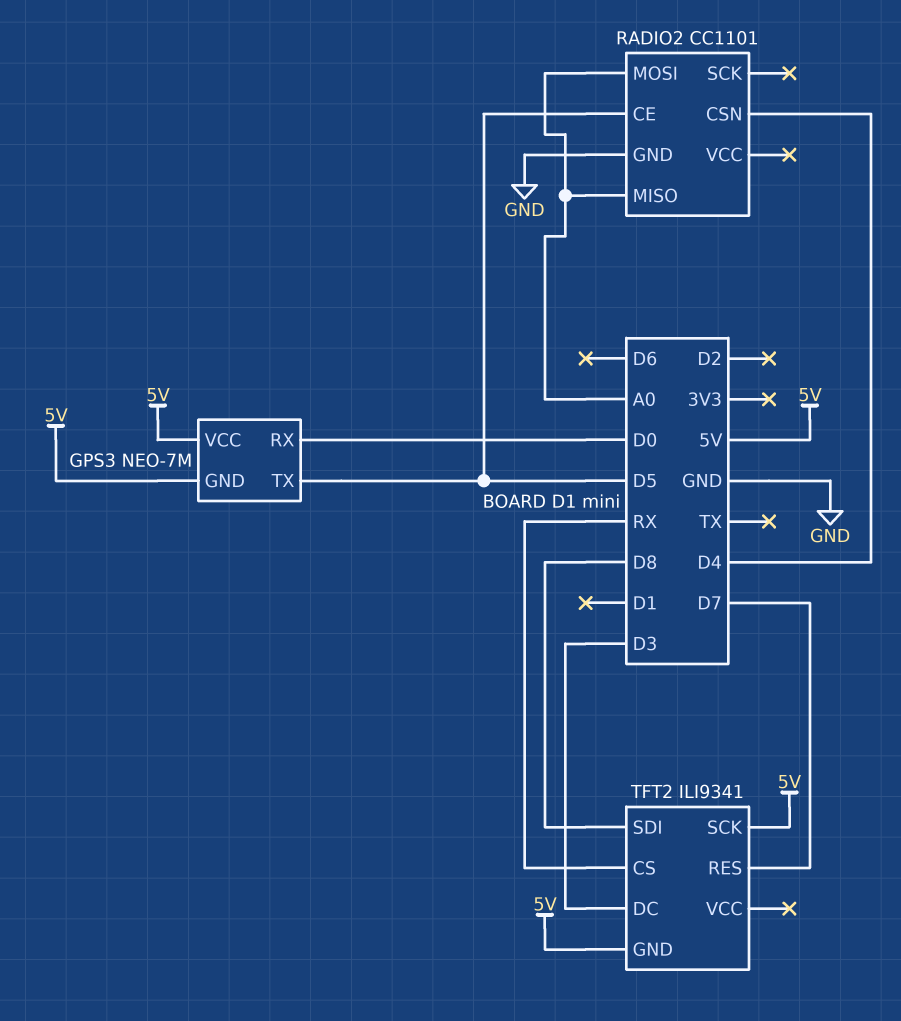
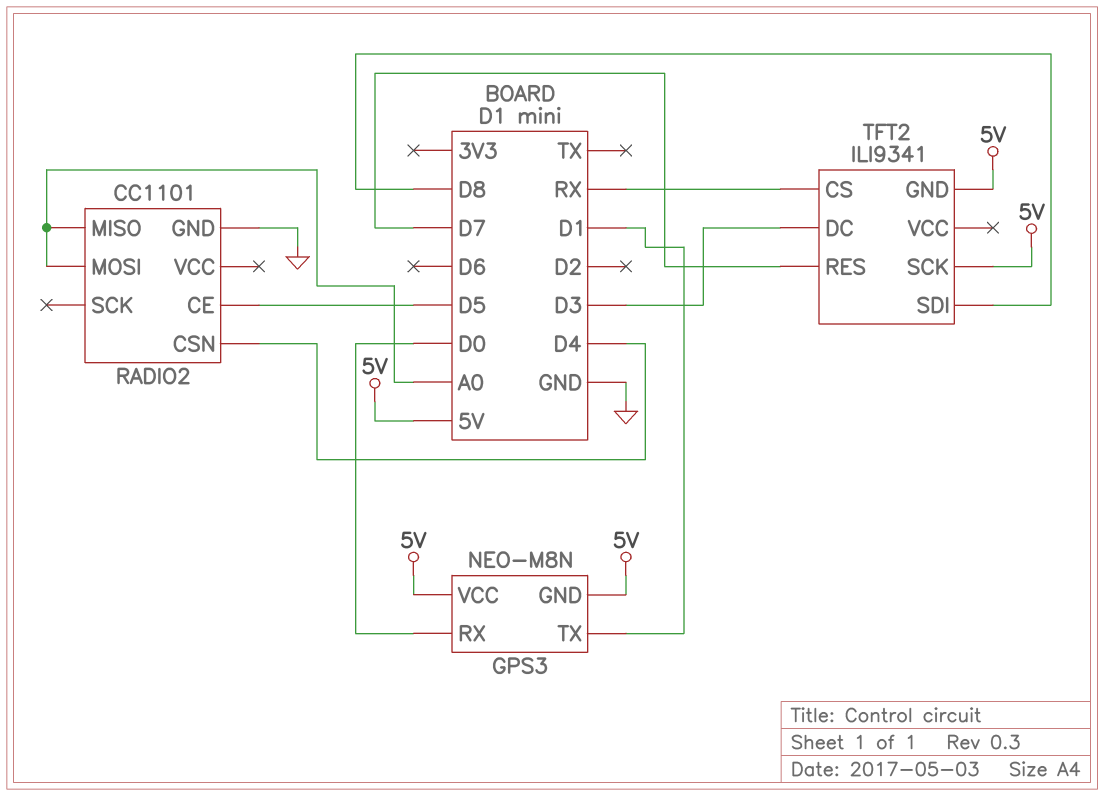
GPS3: NEO-7M -> NEO-M8N
GPS3 pin TX: D5 -> D1

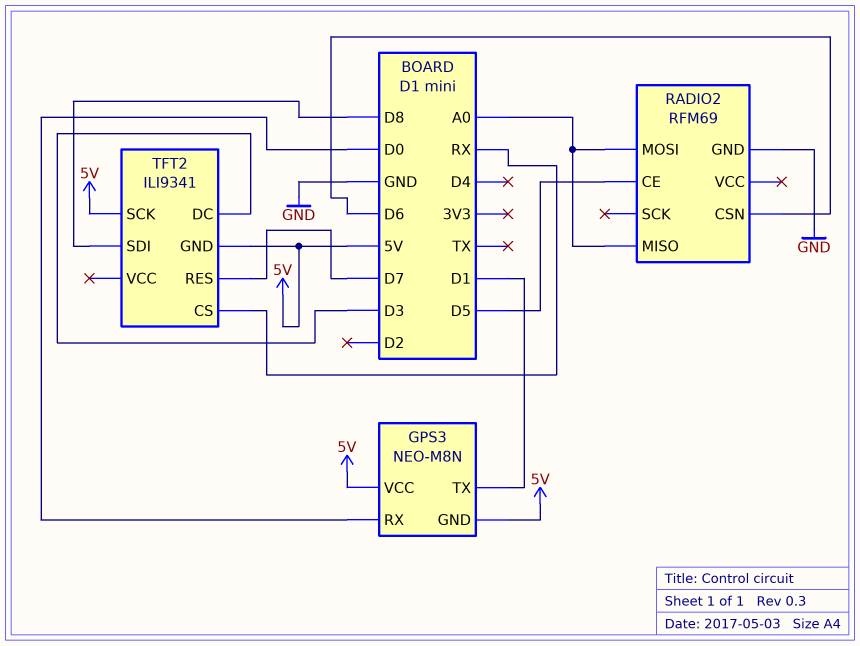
RADIO2: CC1101 -> RFM69
RADIO2 pin CSN: D4 -> D6

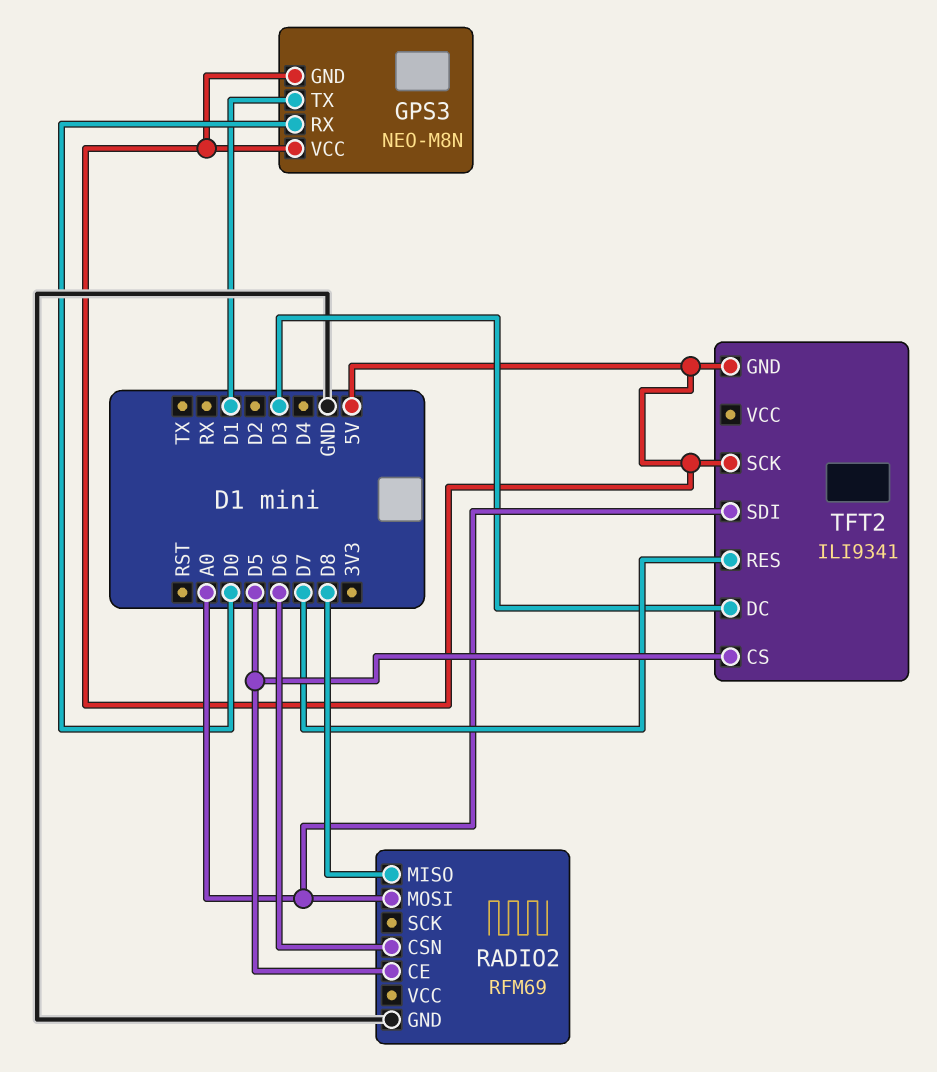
RADIO2 pin MISO: A0 -> D8
TFT2 pin CS: RX -> D5
TFT2 pin SDI: D8 -> A0

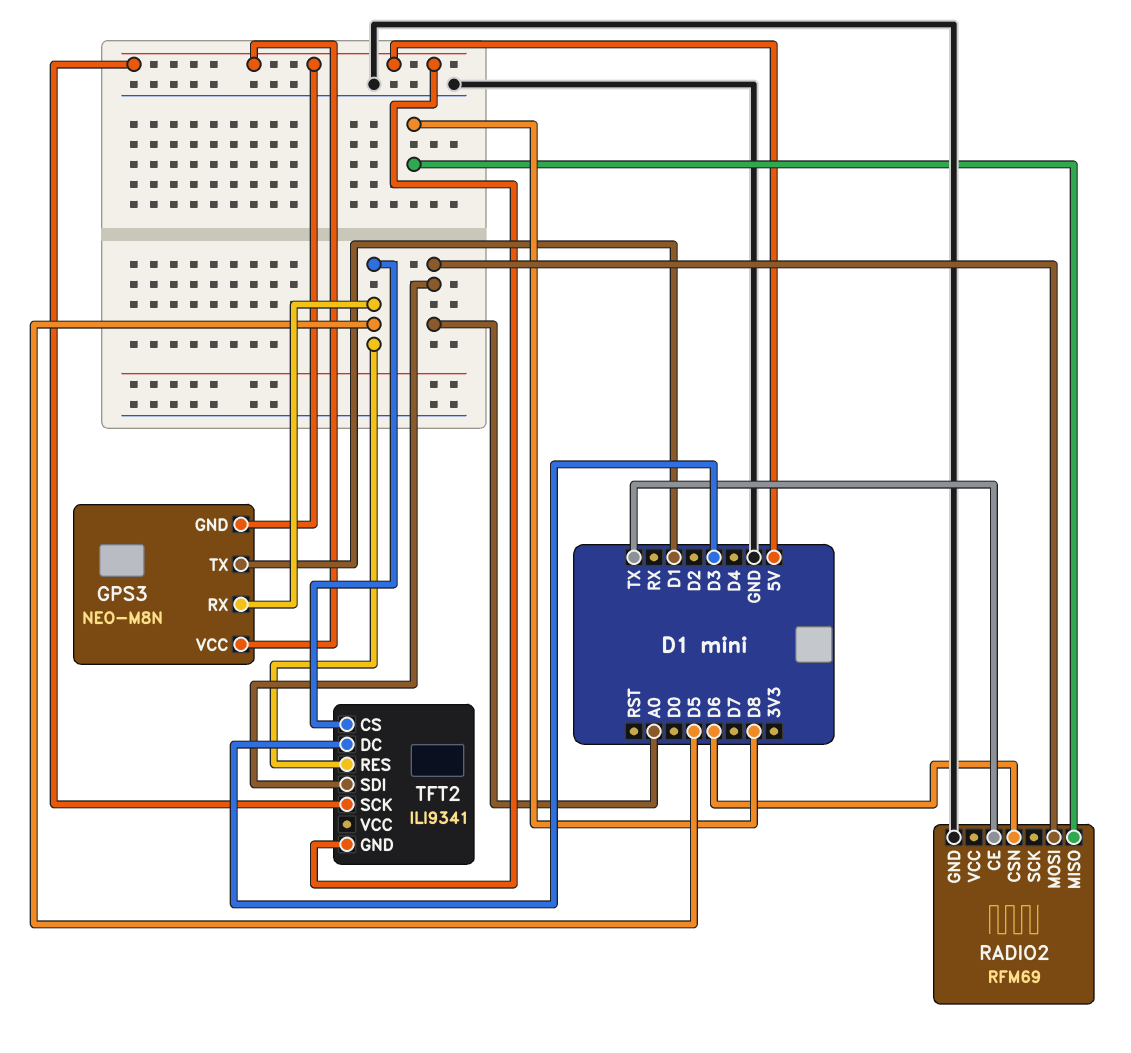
GPS3 pin RX: D0 -> D5
RADIO2 pin CE: D5 -> TX
TFT2 pin RES: D7 -> D5

